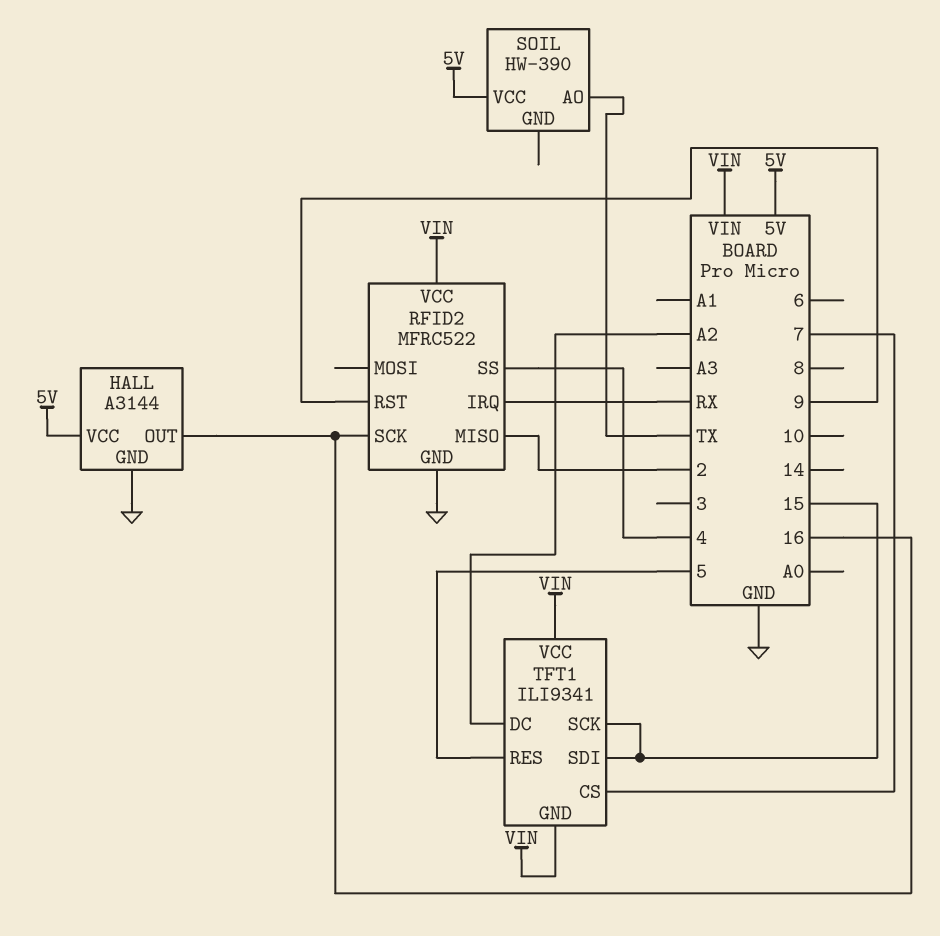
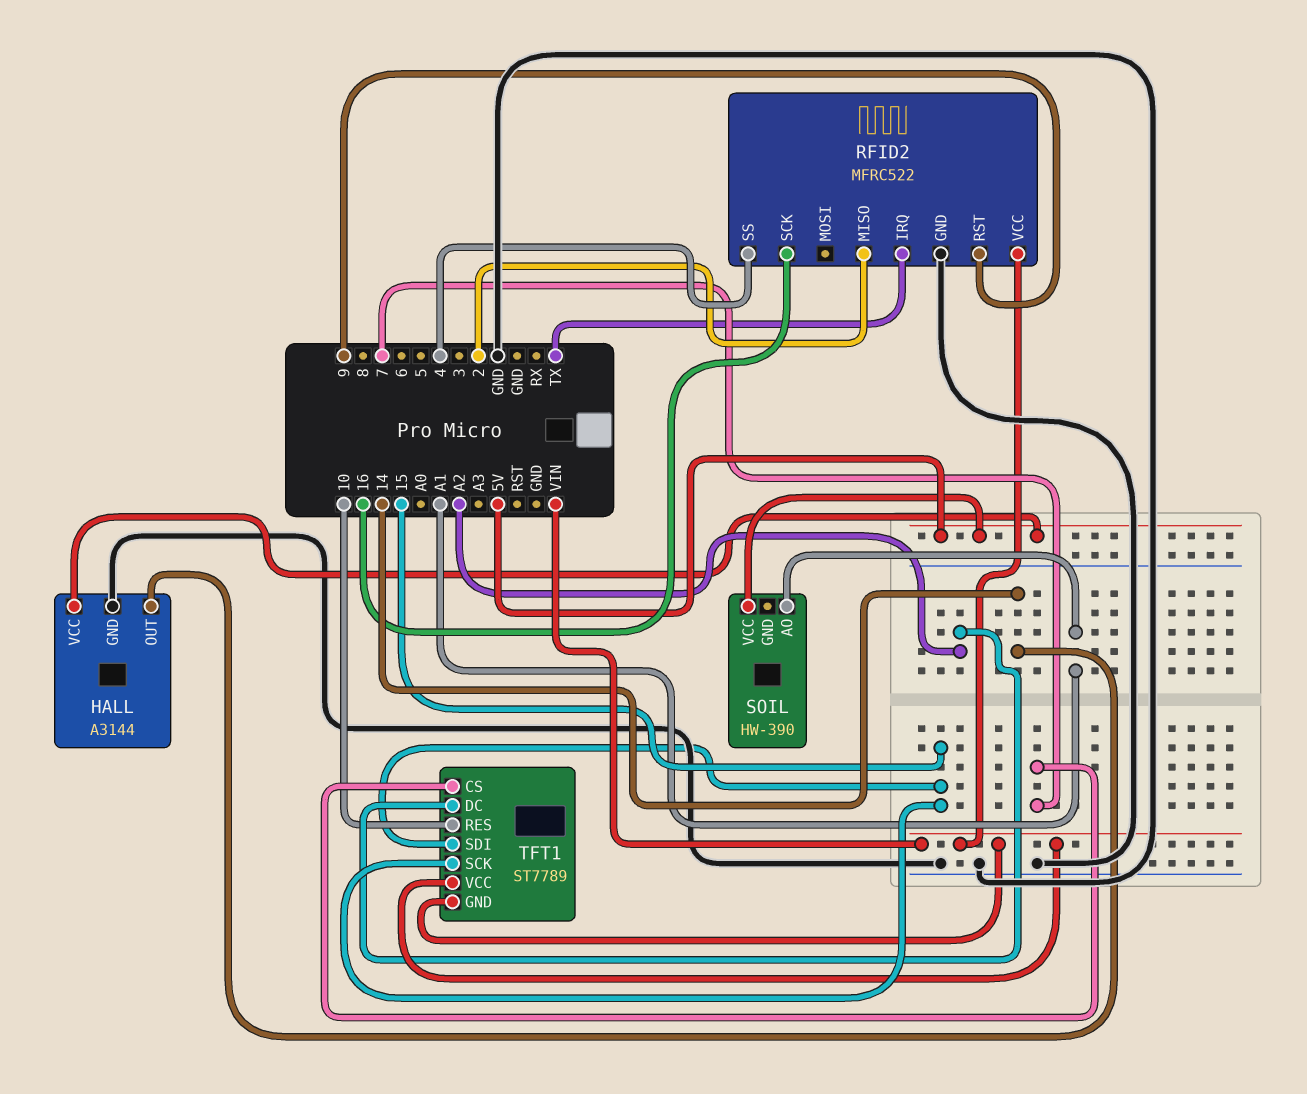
HALL pin OUT: 16 -> 14
RFID2 pin IRQ: RX -> TX
SOIL pin AO: TX -> A1
TFT1: ILI9341 -> ST7789
TFT1 pin RES: 5 -> 10

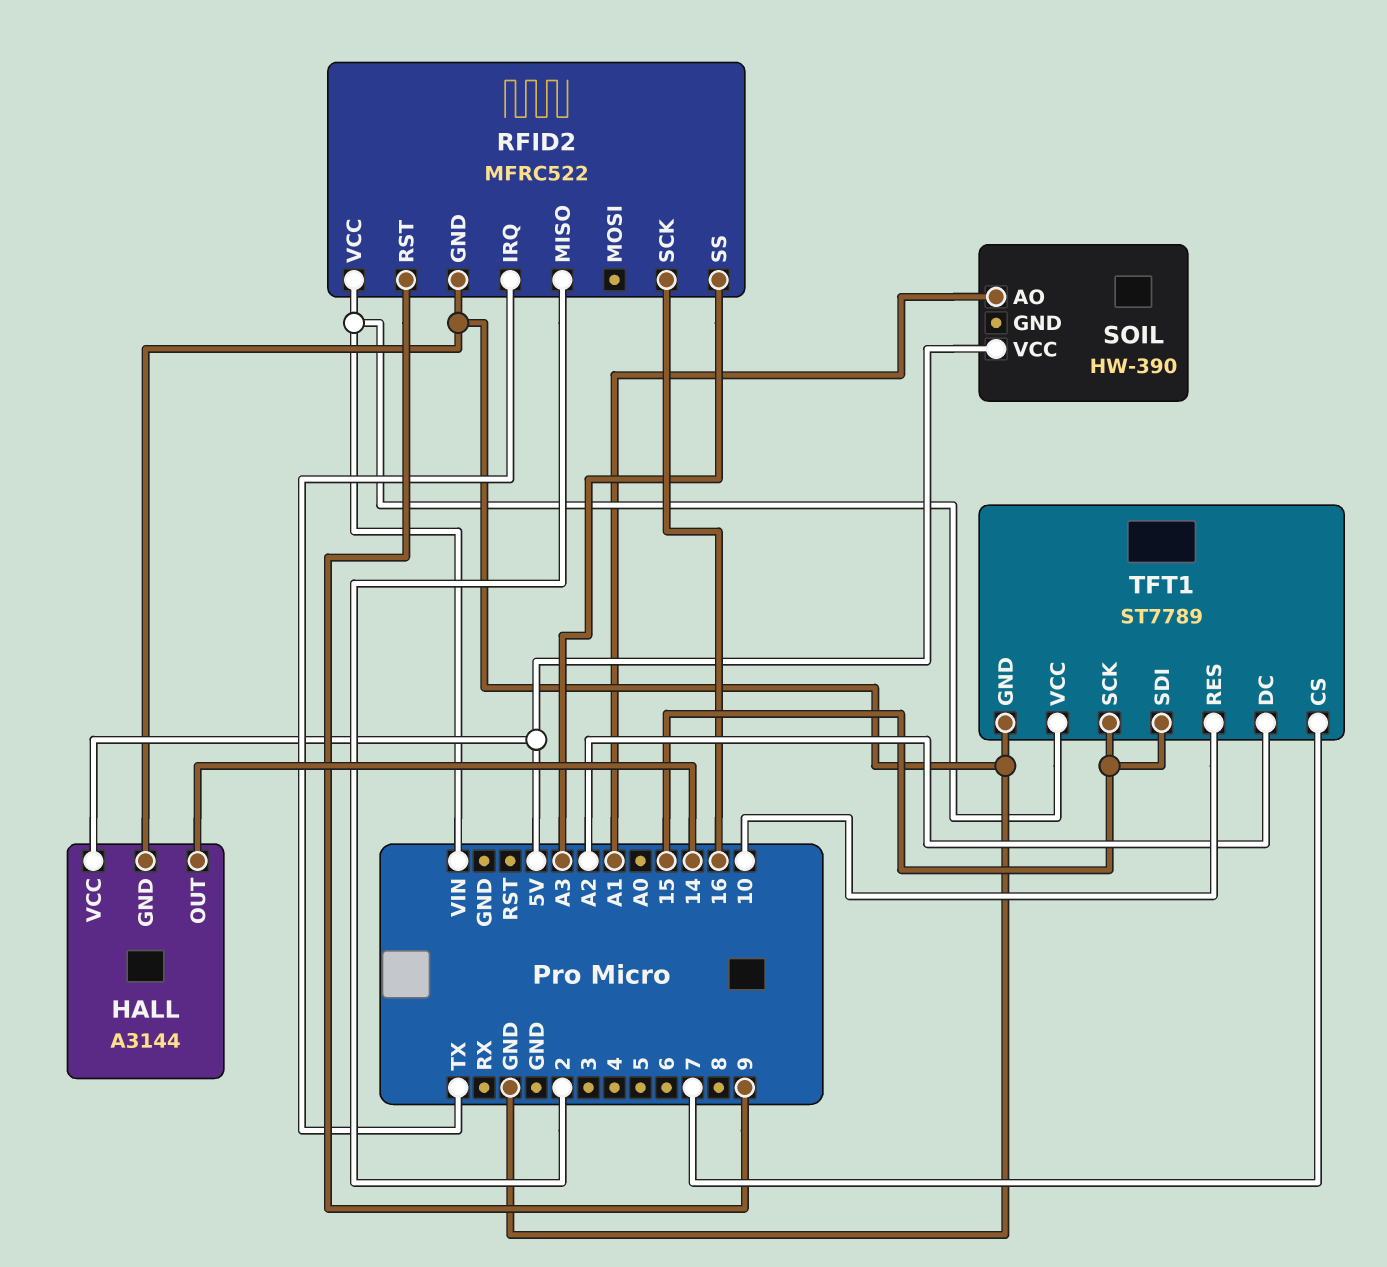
RFID2 pin SS: 4 -> A3
TFT1 pin GND: VIN -> GND

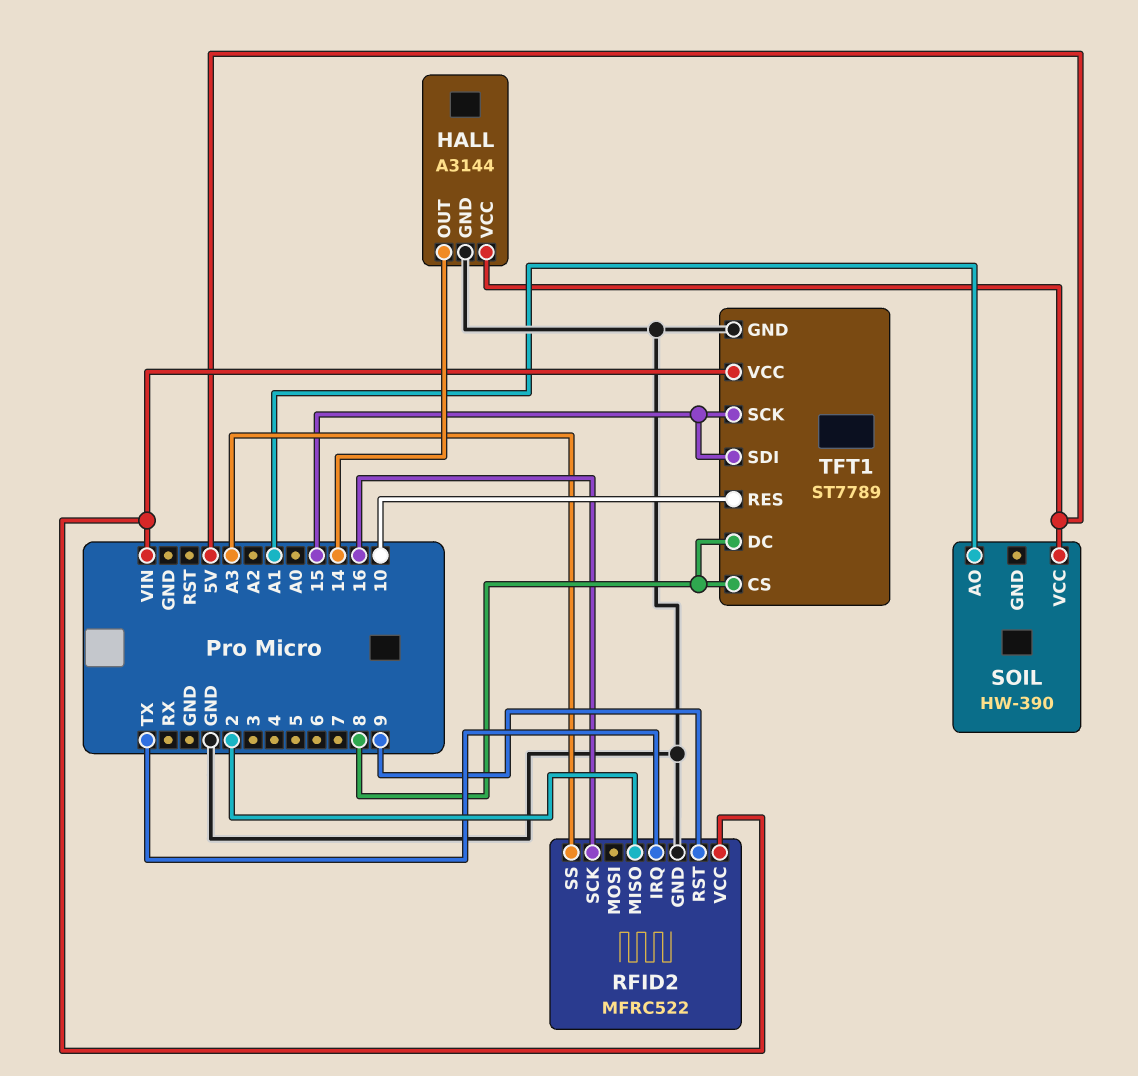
TFT1 pin CS: 7 -> 8
TFT1 pin DC: A2 -> 8

